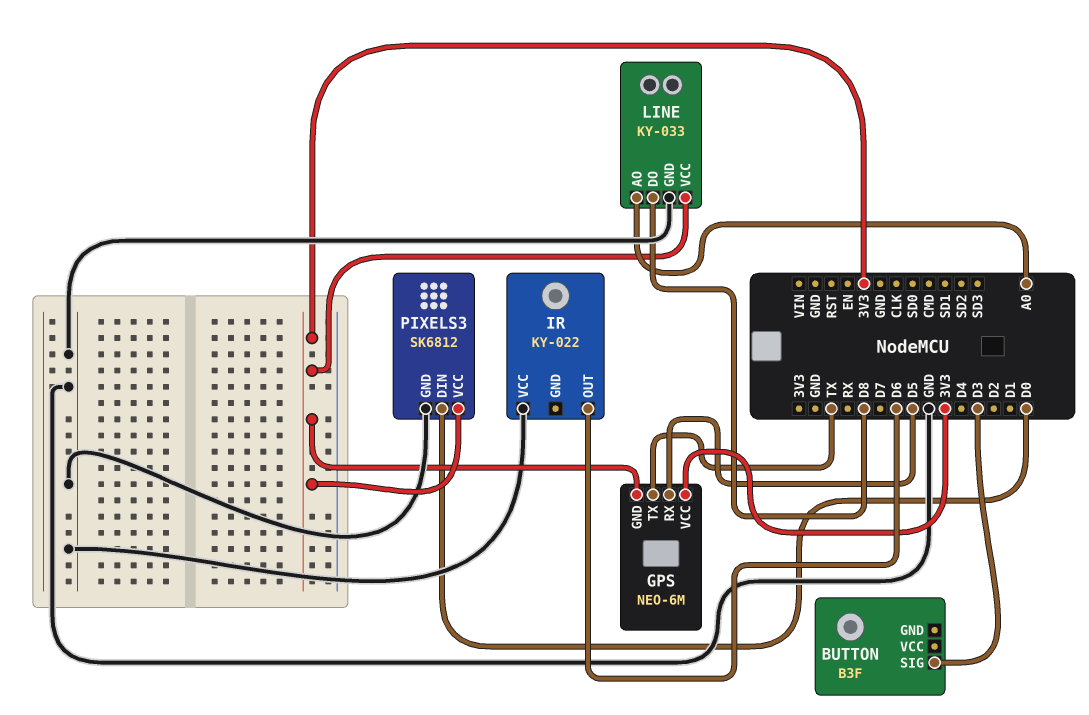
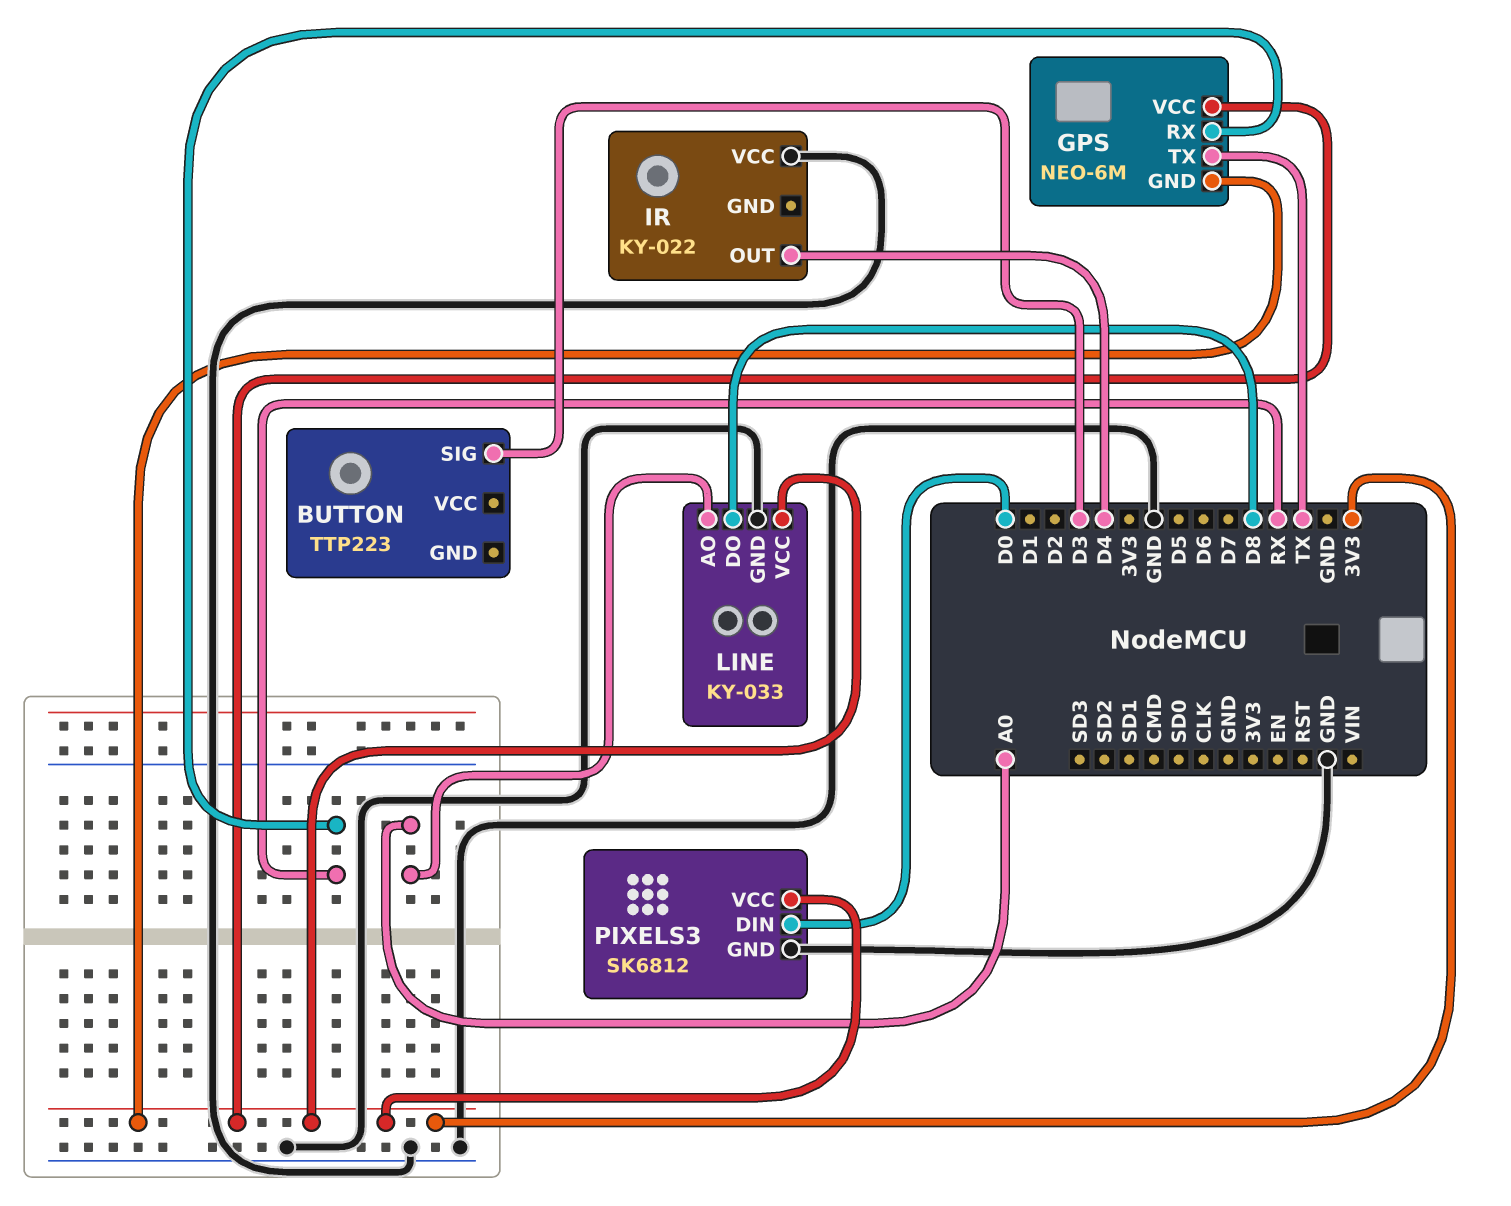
BUTTON: B3F -> TTP223
GPS pin RX: D5 -> RX
IR pin OUT: D6 -> D4

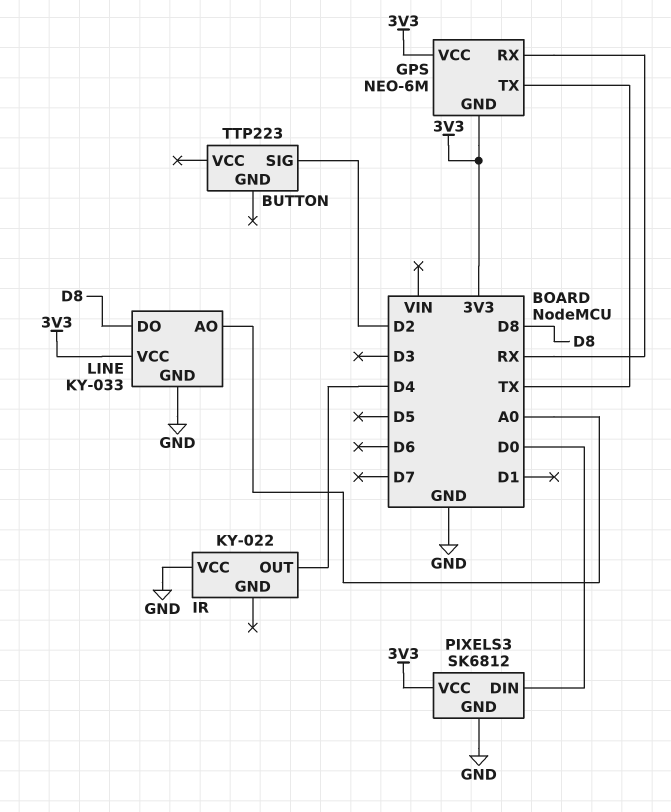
BUTTON pin SIG: D3 -> D2

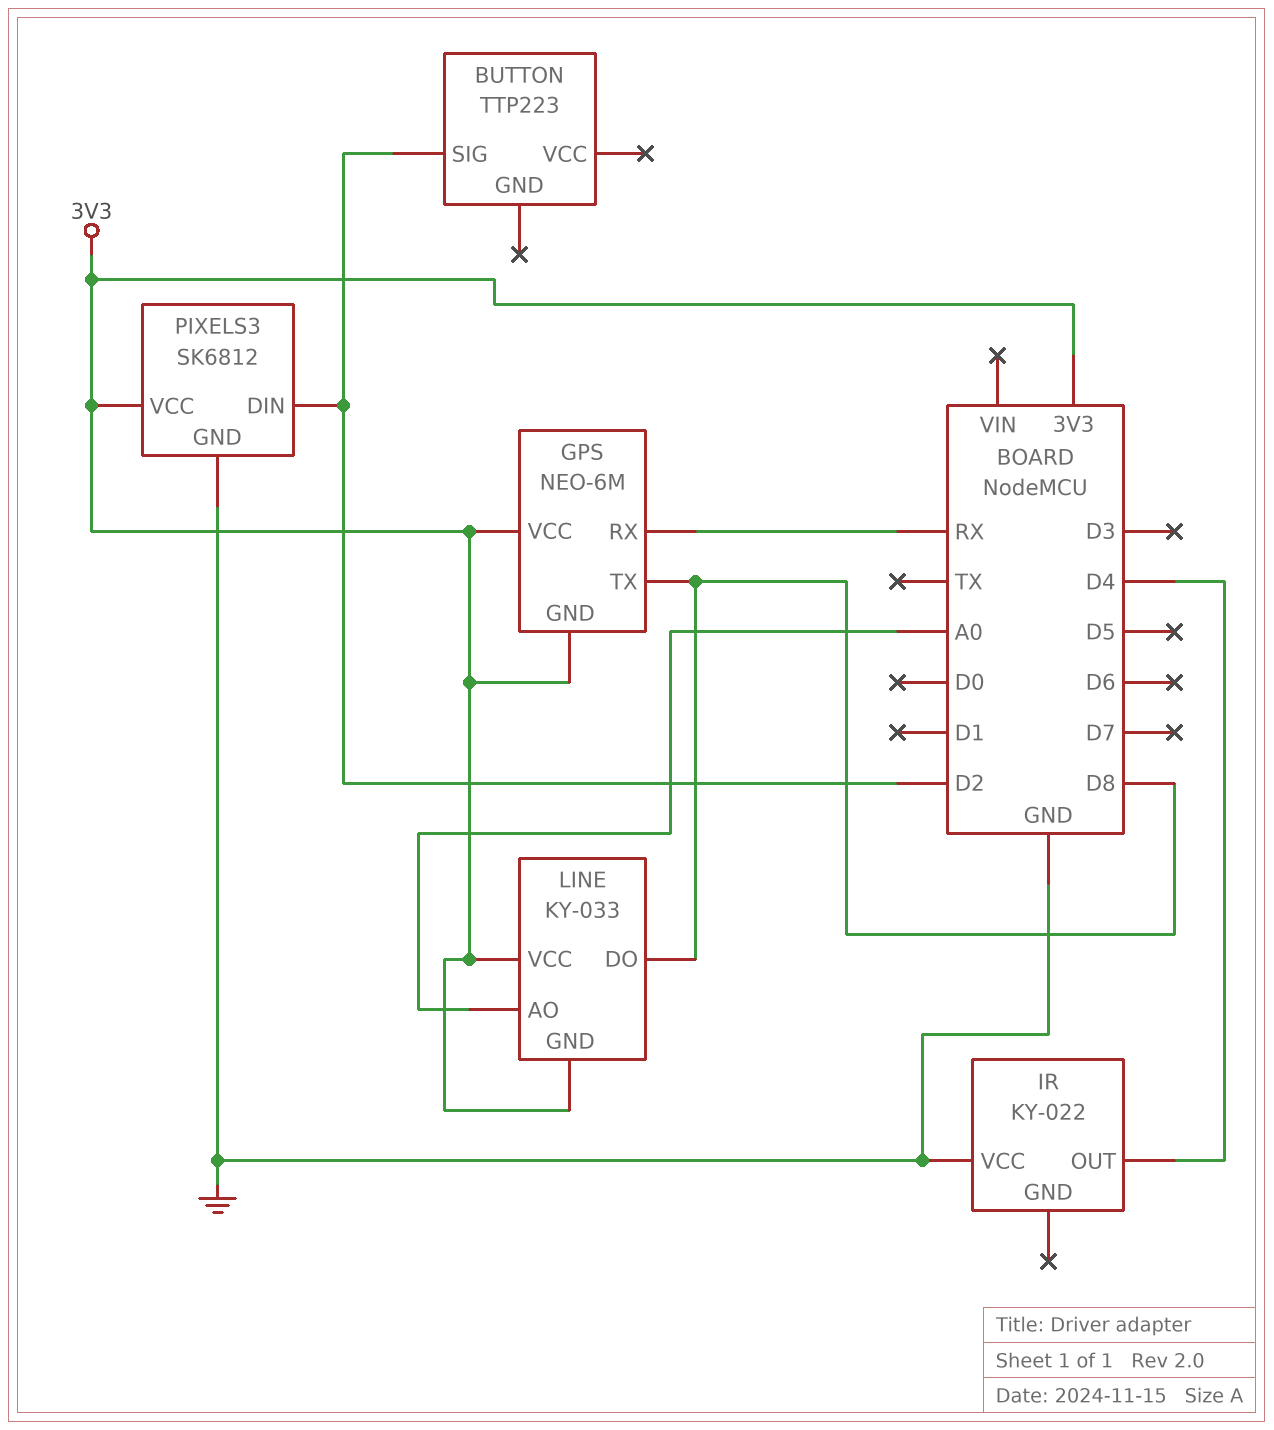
GPS pin TX: TX -> D8
LINE pin GND: GND -> 3V3
PIXELS3 pin DIN: D0 -> D2

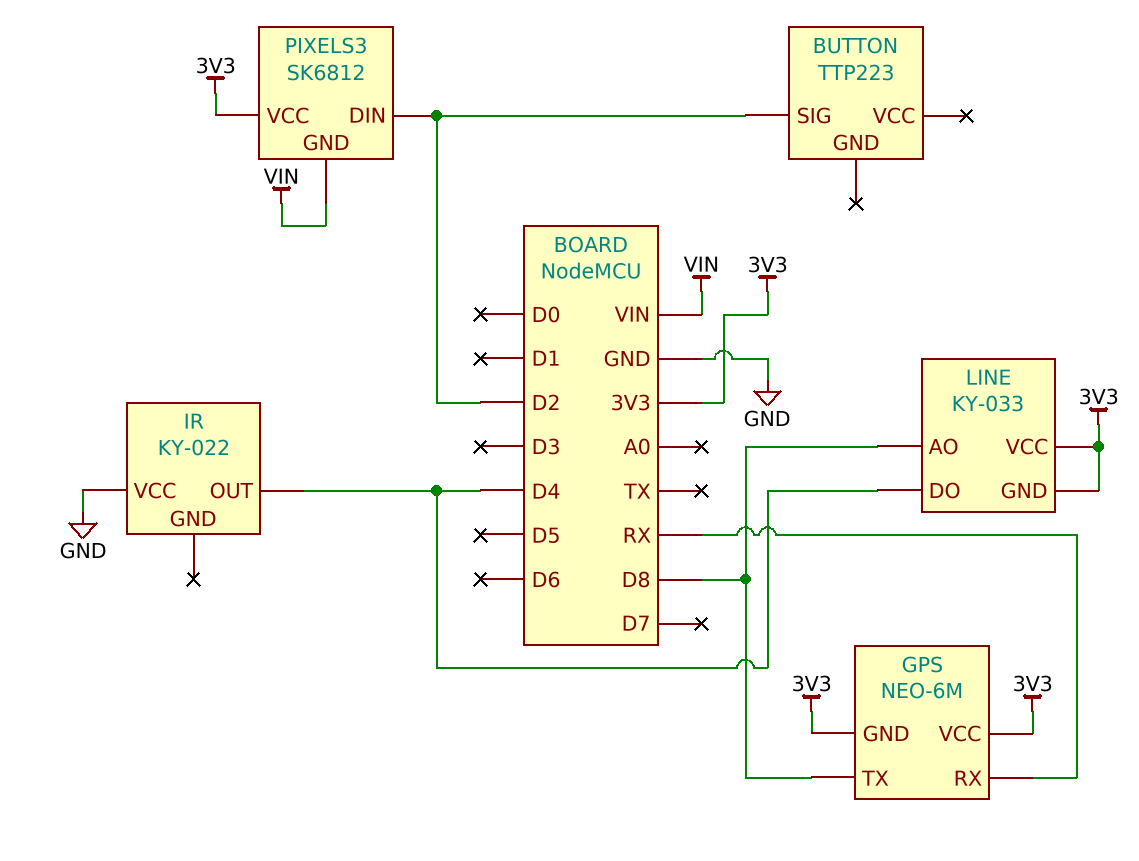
LINE pin AO: A0 -> D8
LINE pin DO: D8 -> D4
PIXELS3 pin GND: GND -> VIN

